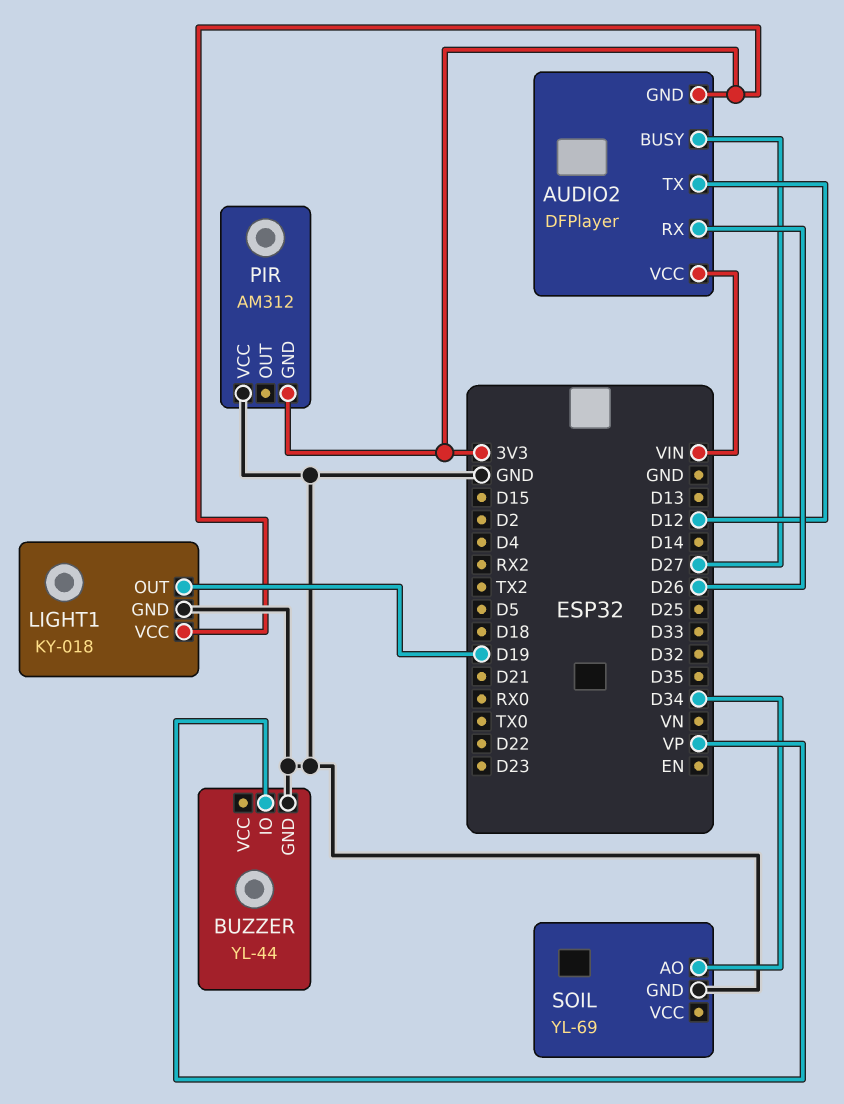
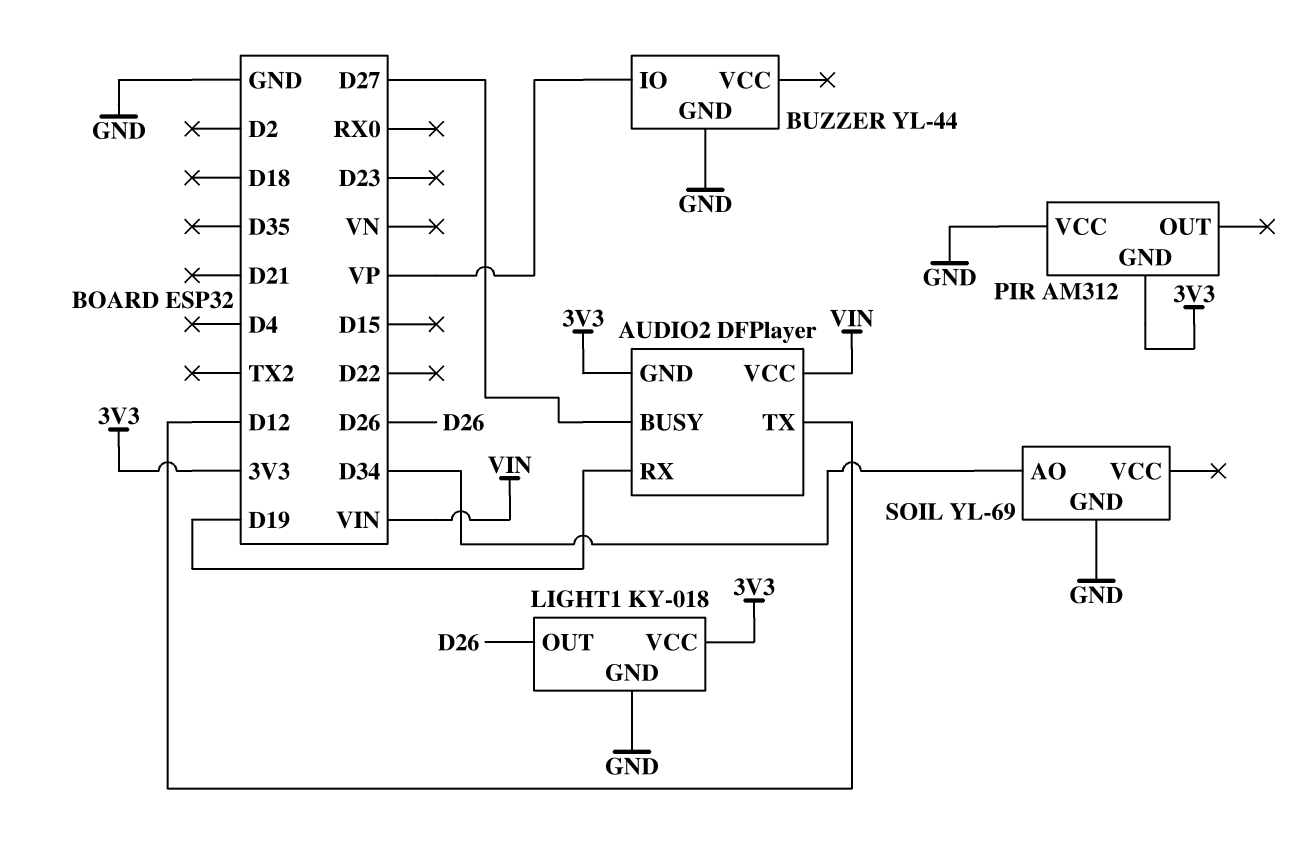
AUDIO2 pin RX: D26 -> D19
LIGHT1 pin OUT: D19 -> D26

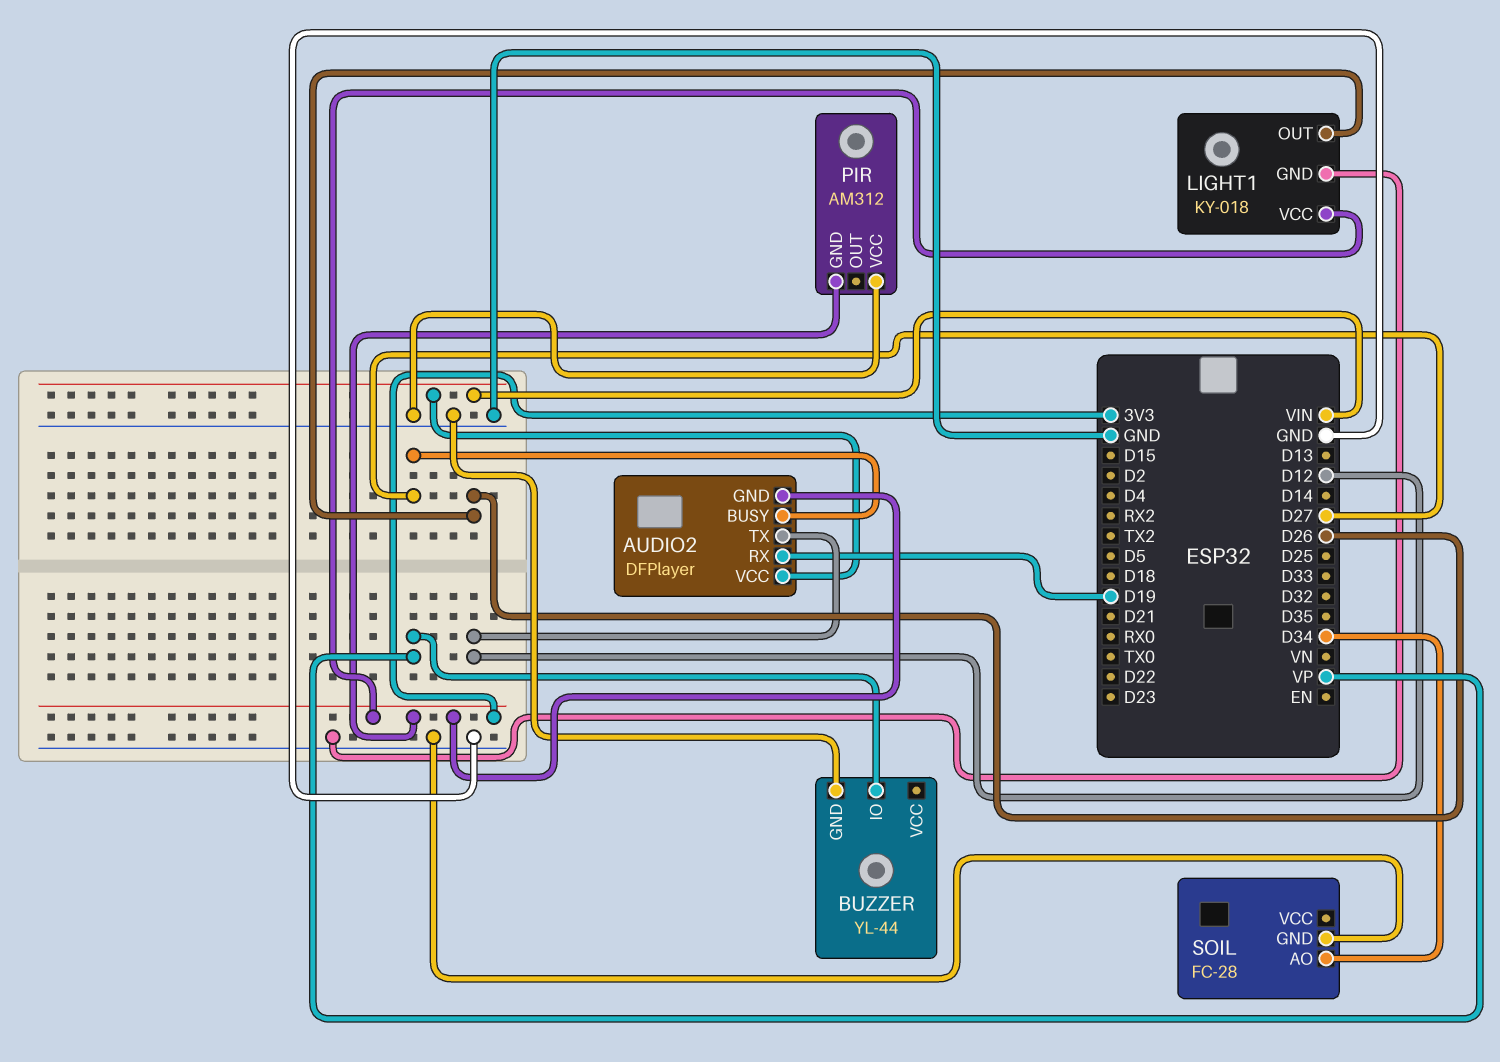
SOIL: YL-69 -> FC-28

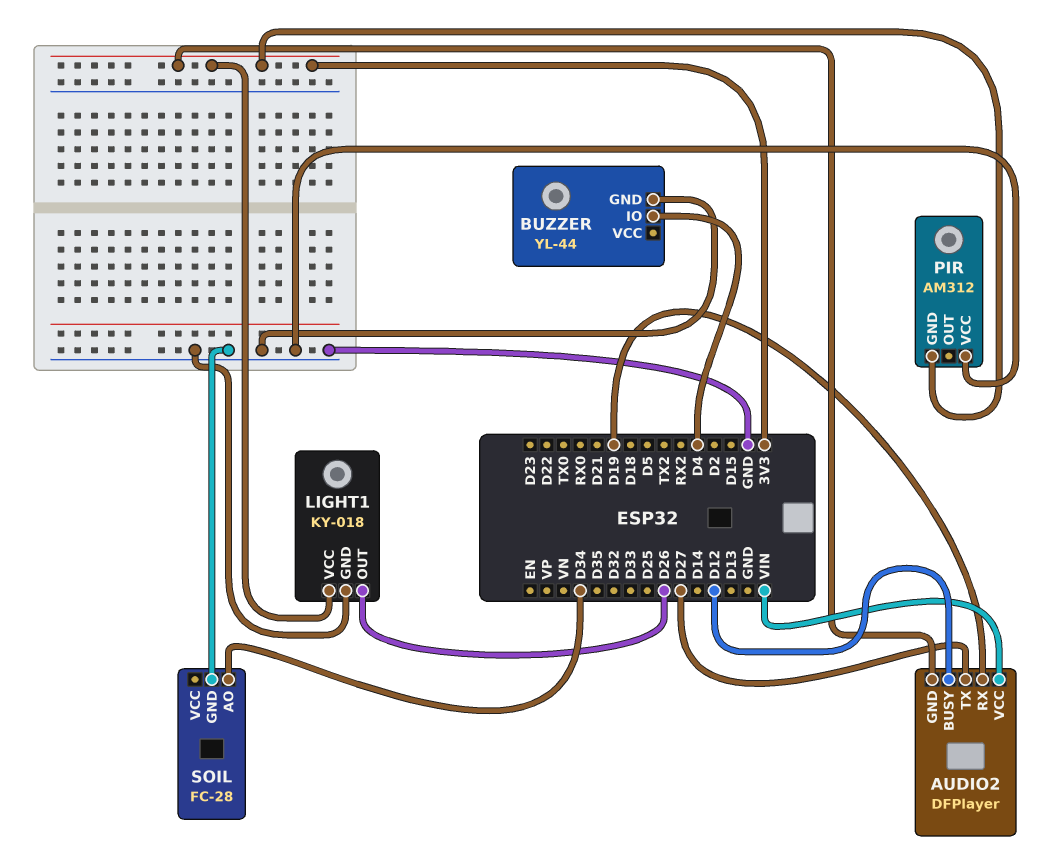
AUDIO2 pin BUSY: D27 -> D12
AUDIO2 pin TX: D12 -> D27
BUZZER pin IO: VP -> D4

